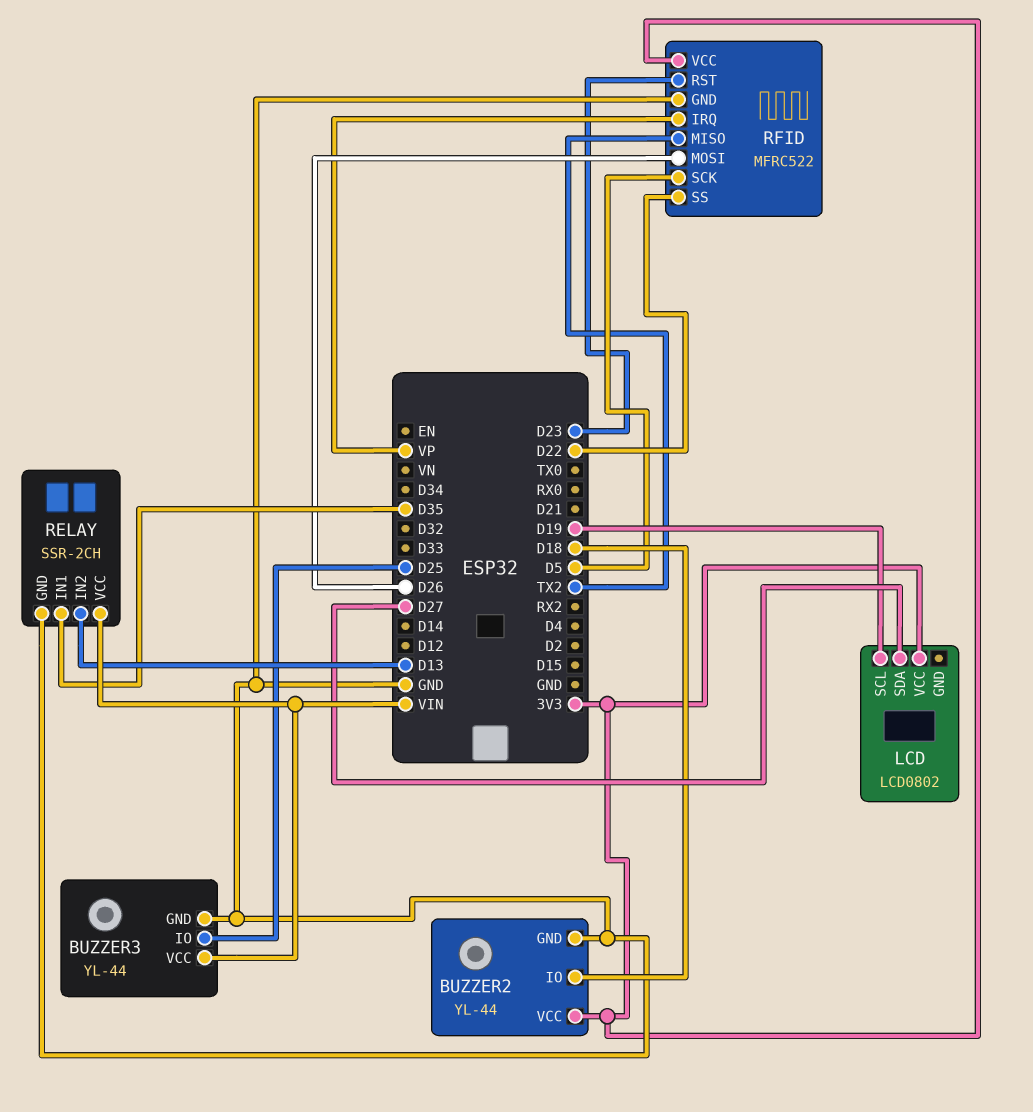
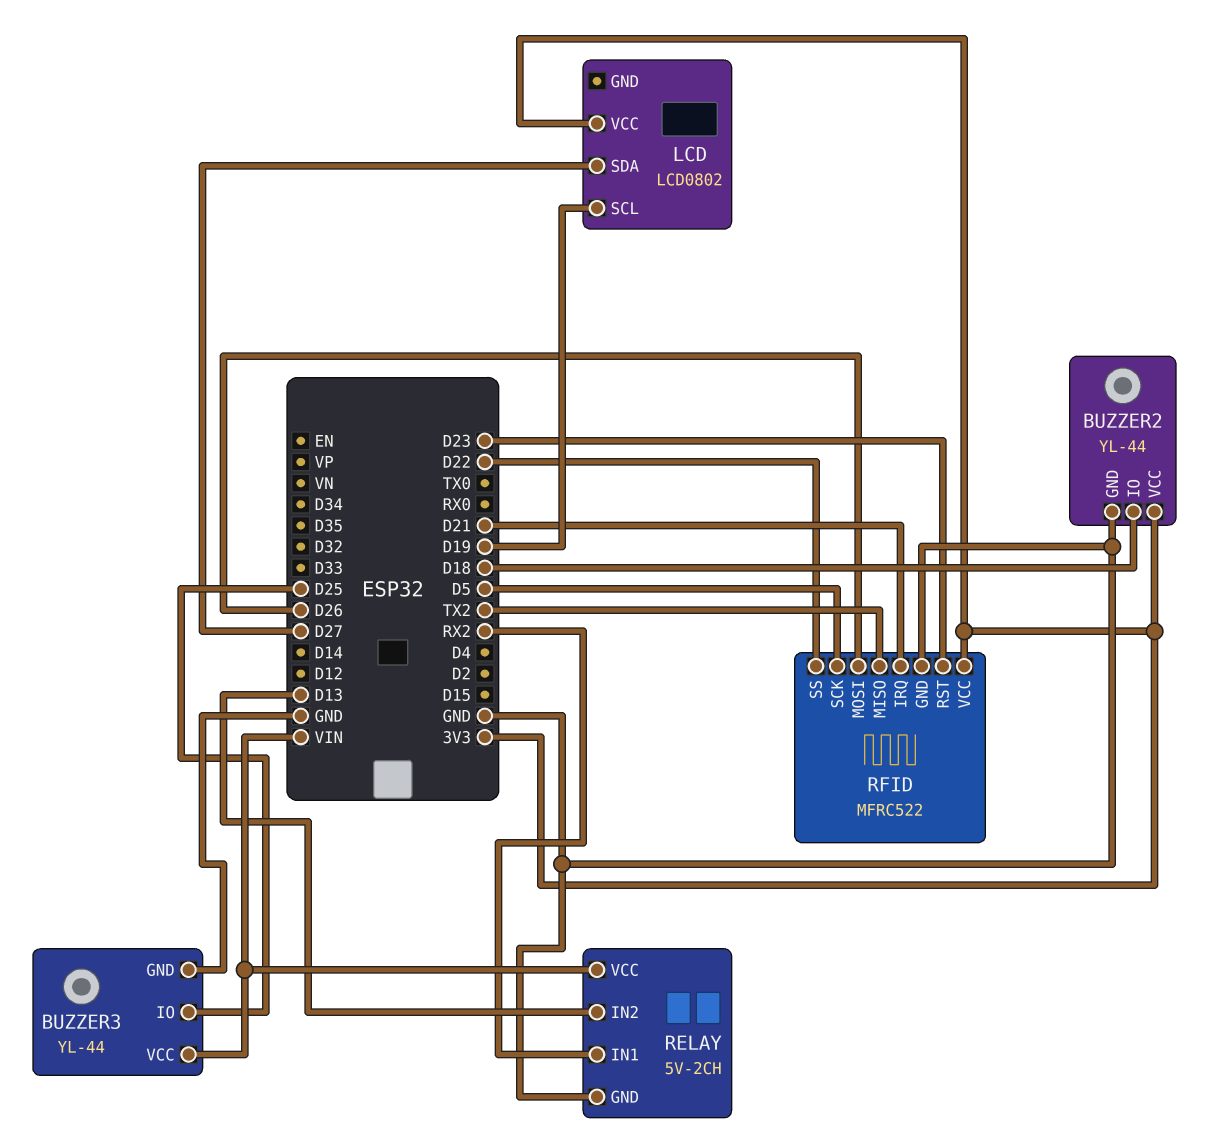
RELAY: SSR-2CH -> 5V-2CH
RELAY pin IN1: D35 -> RX2
RFID pin IRQ: VP -> D21

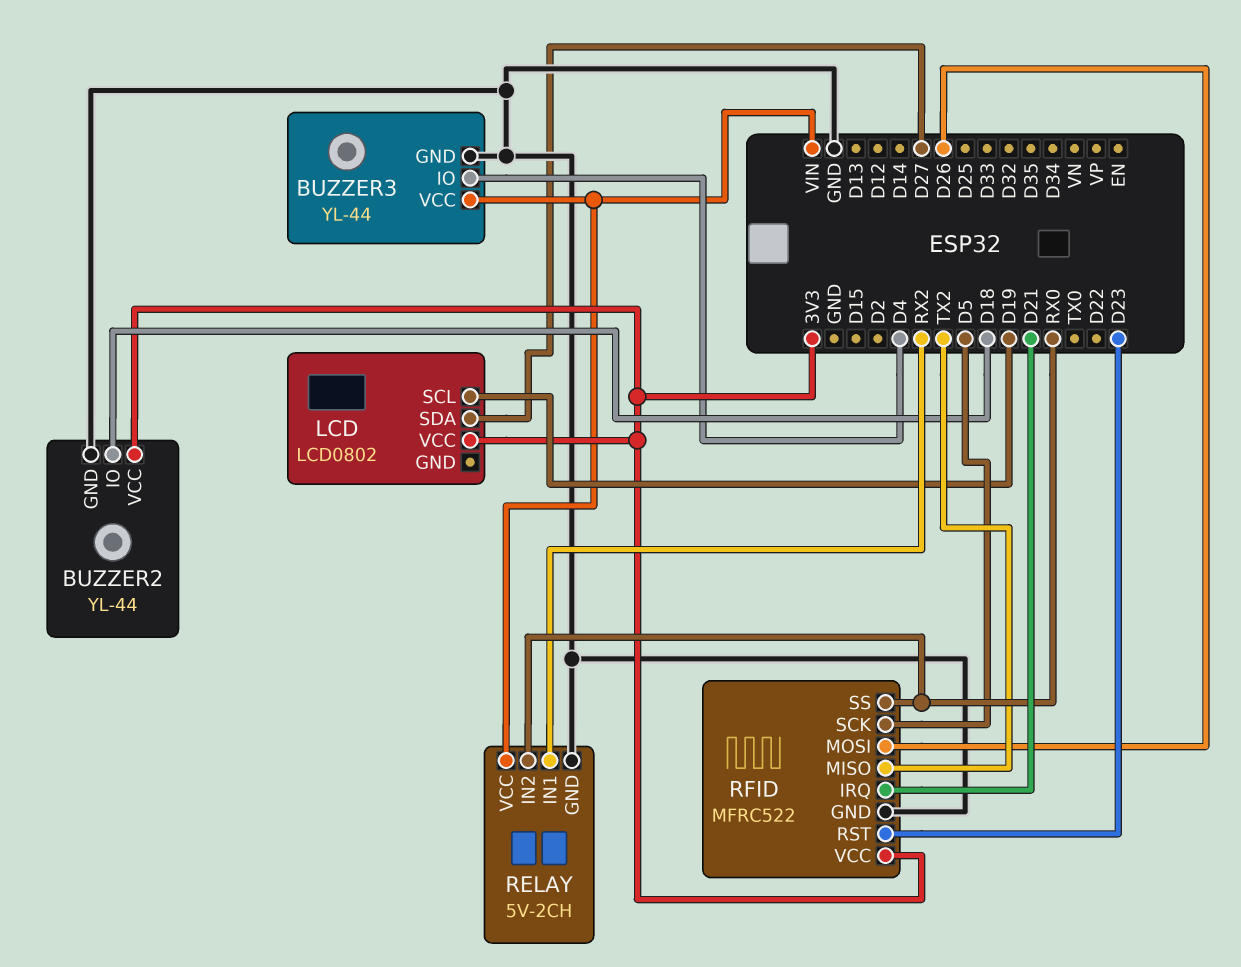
BUZZER3 pin IO: D25 -> D4
RELAY pin IN2: D13 -> RX0
RFID pin SS: D22 -> RX0

